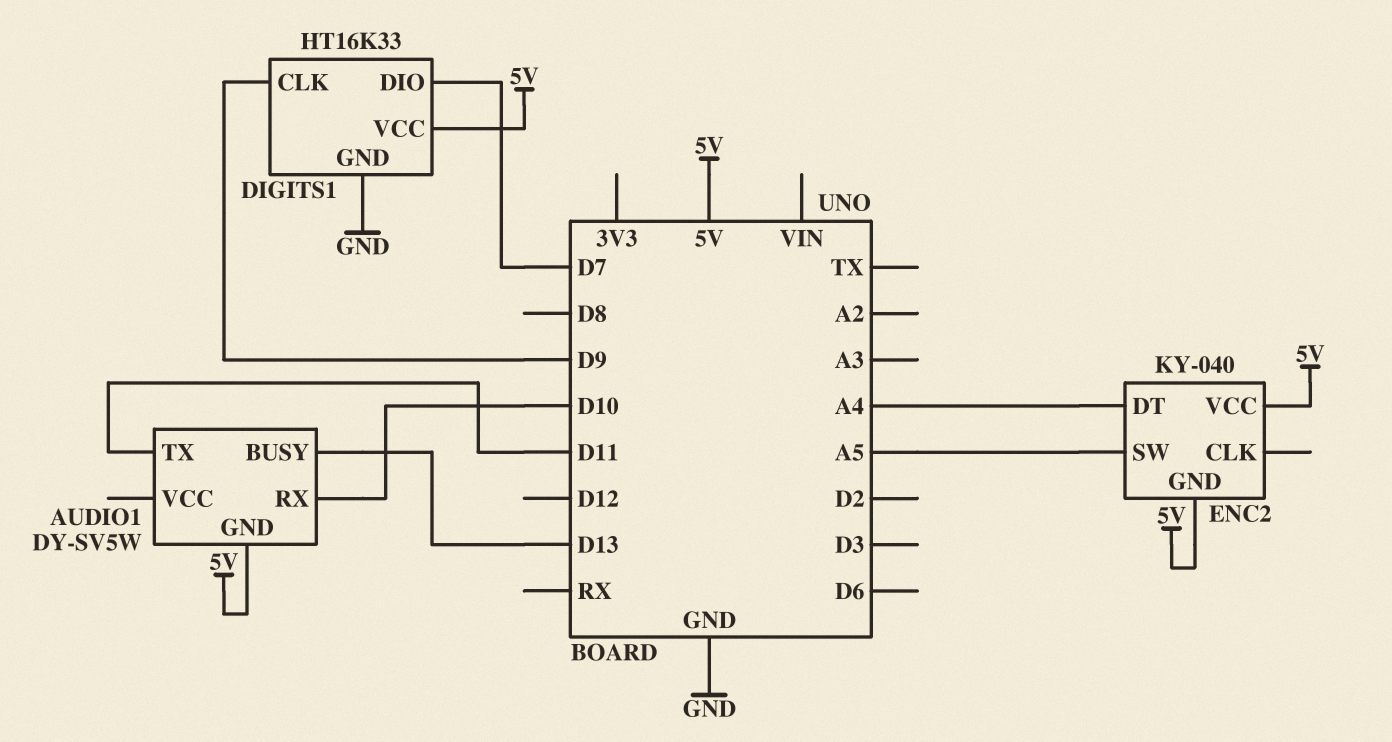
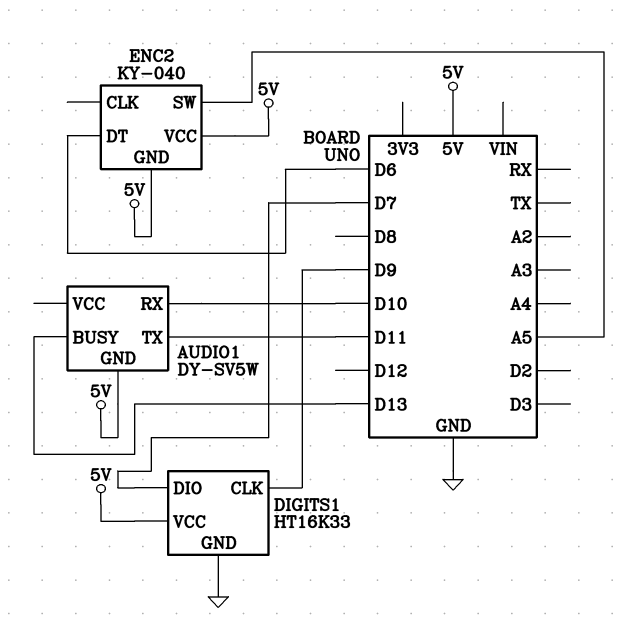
ENC2 pin DT: A4 -> D6

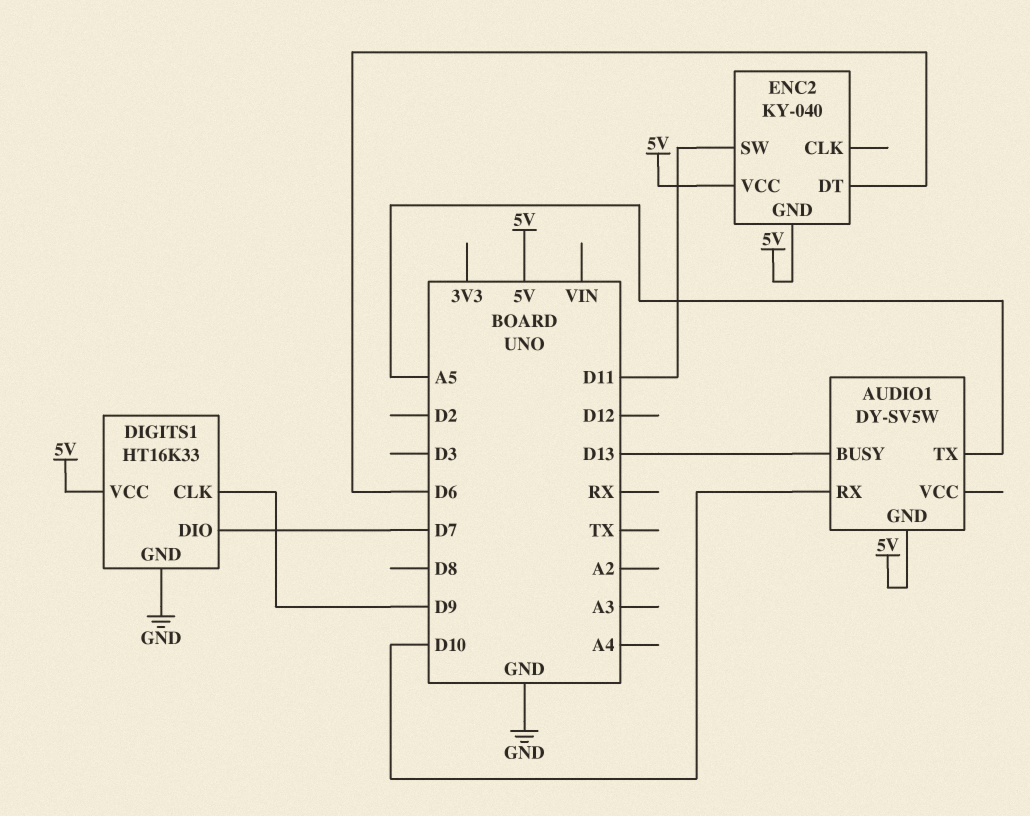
AUDIO1 pin TX: D11 -> A5
ENC2 pin SW: A5 -> D11

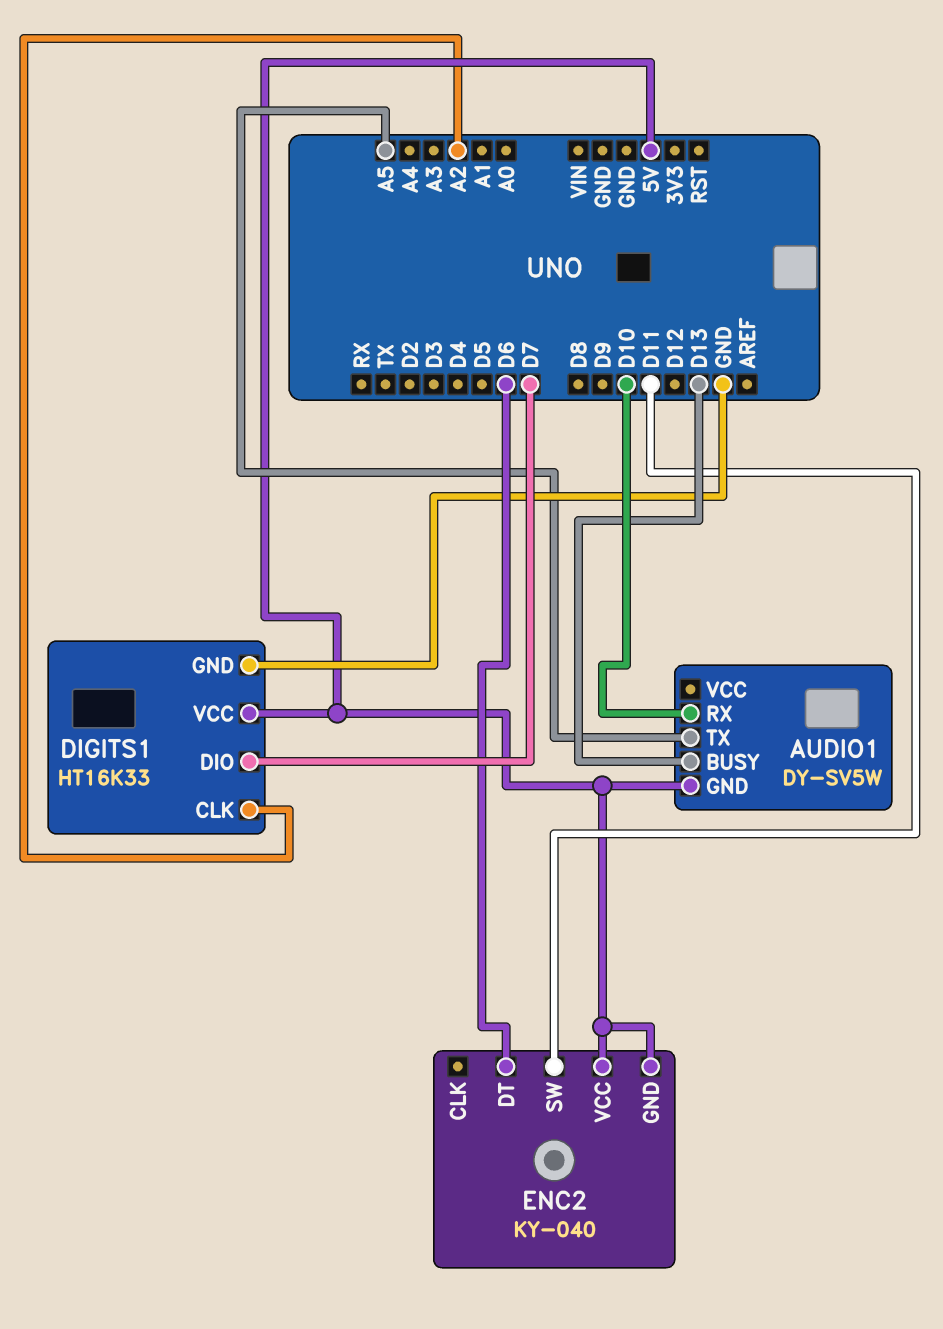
DIGITS1 pin CLK: D9 -> A2

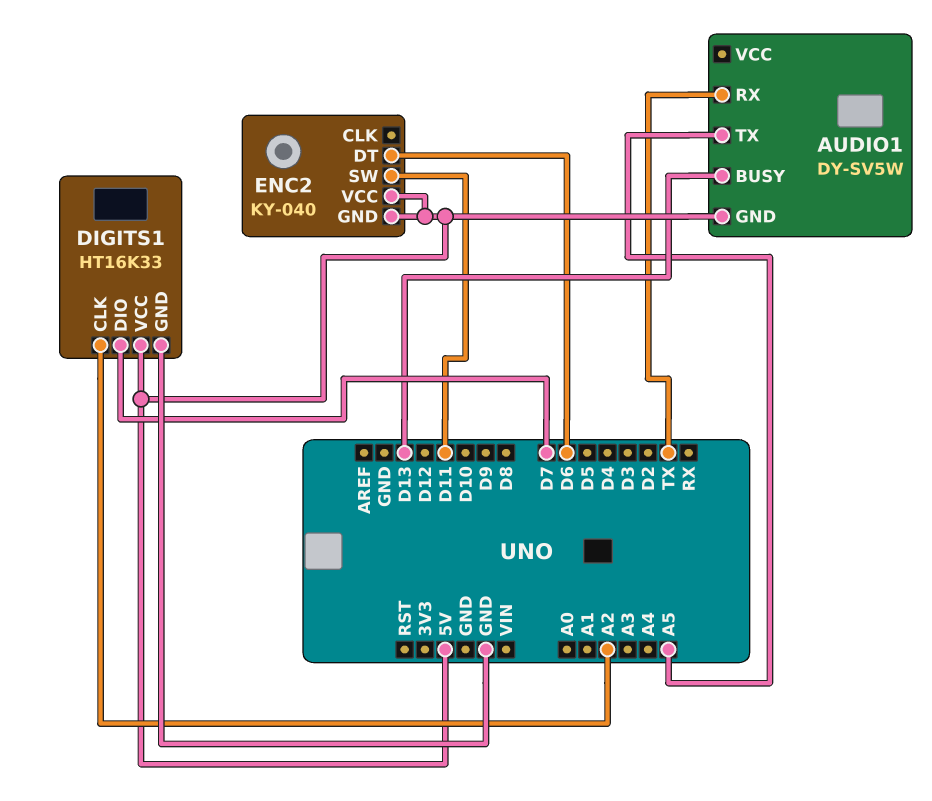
AUDIO1 pin RX: D10 -> TX

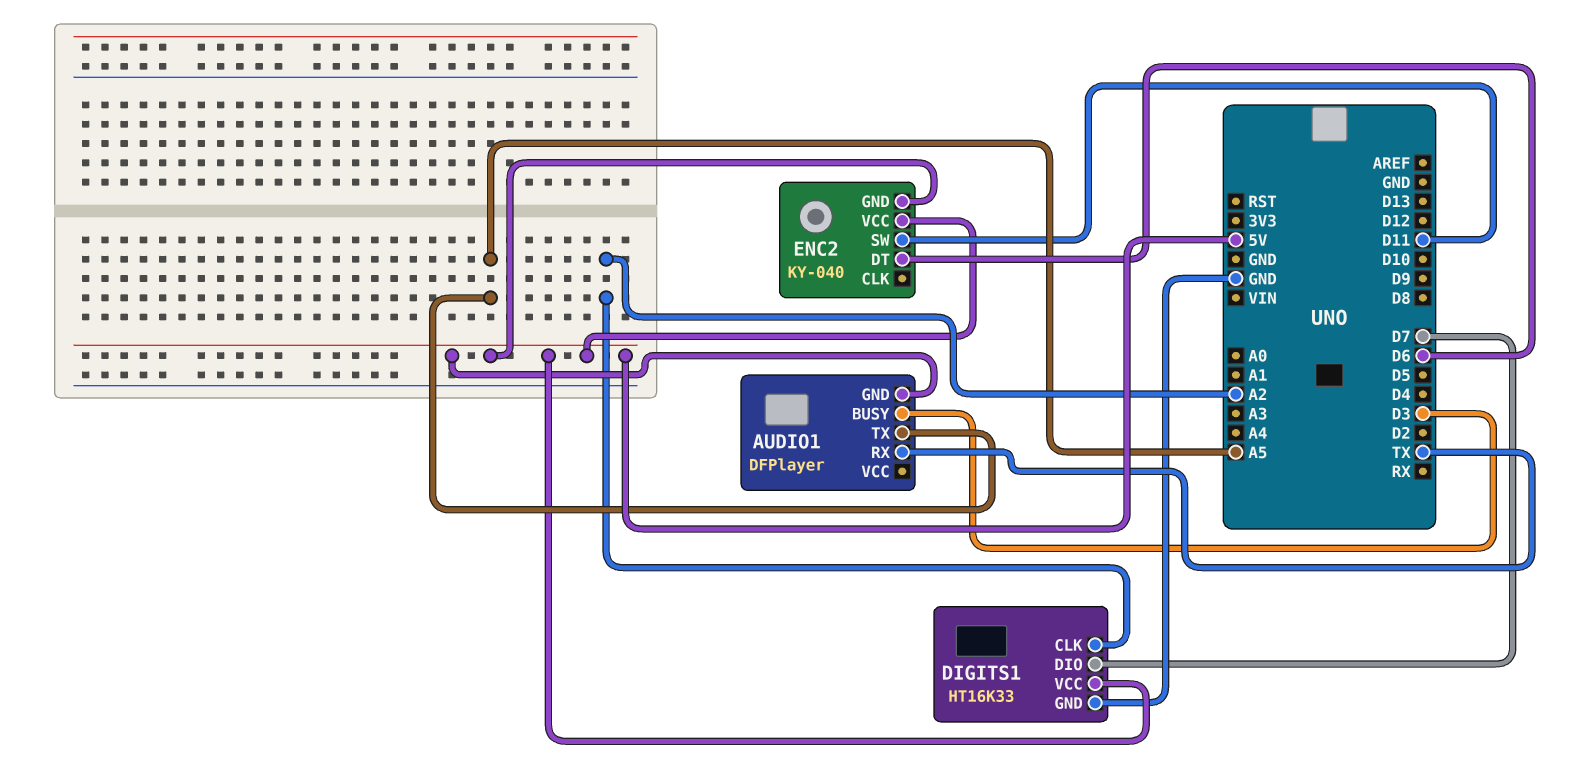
AUDIO1: DY-SV5W -> DFPlayer
AUDIO1 pin BUSY: D13 -> D3

